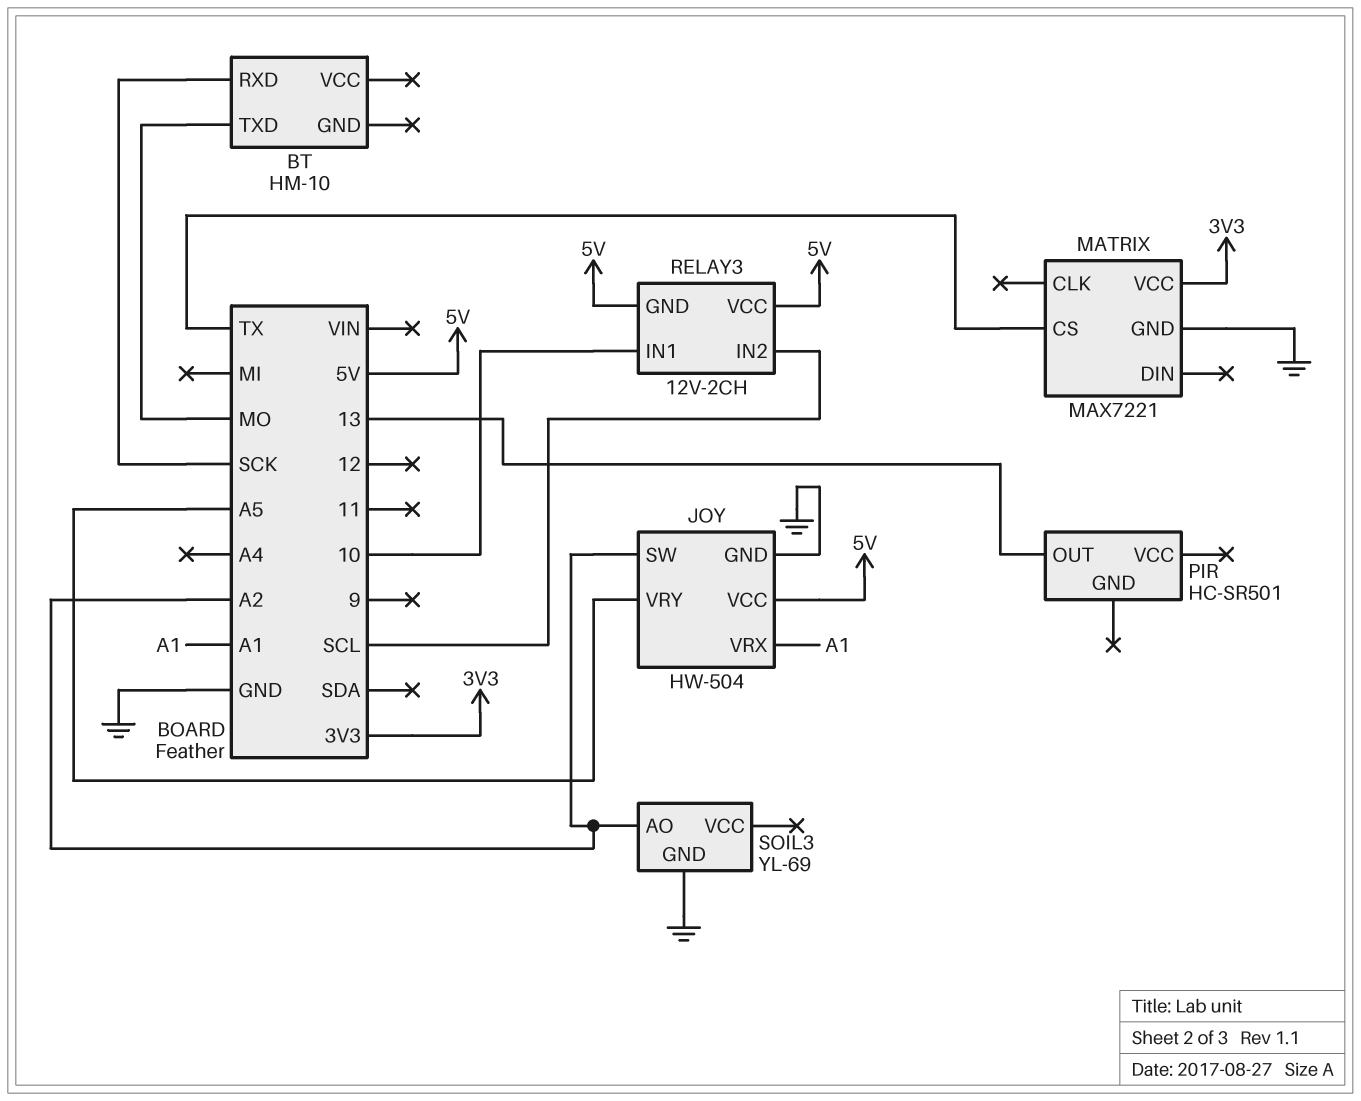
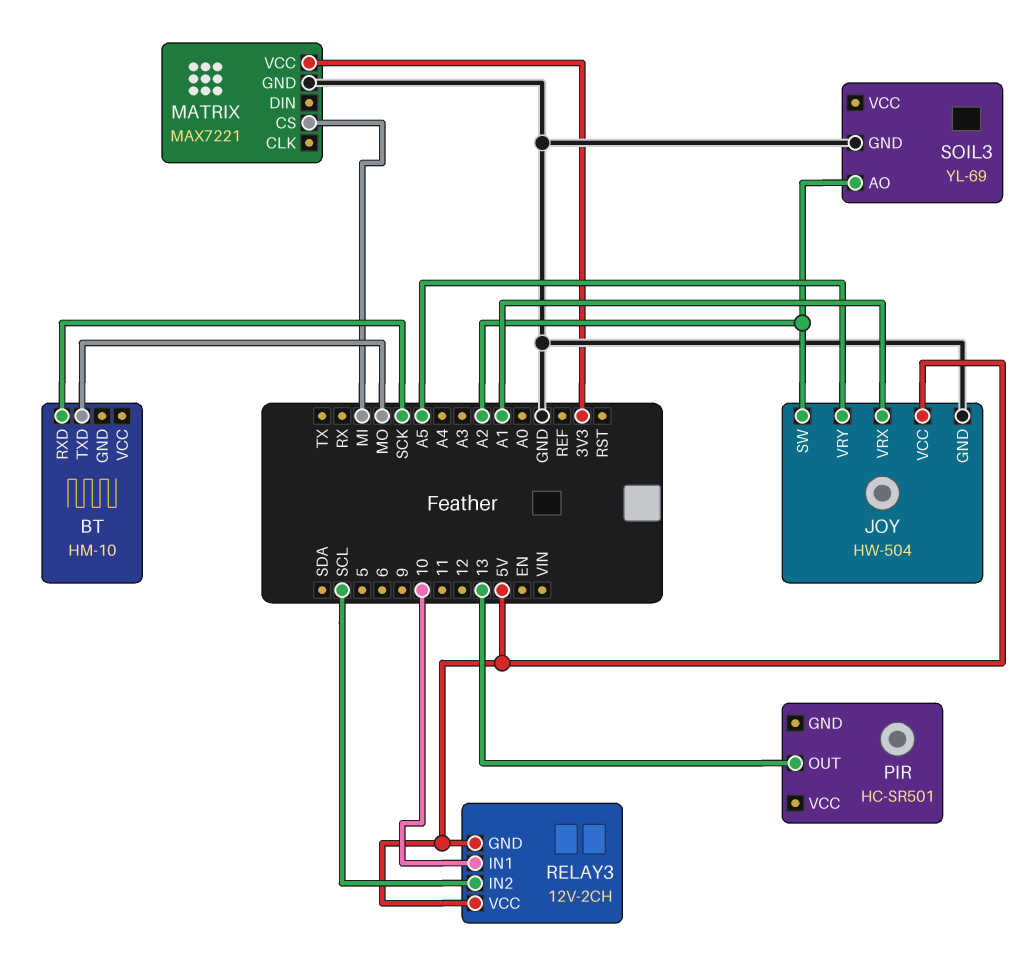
MATRIX pin CS: TX -> MI

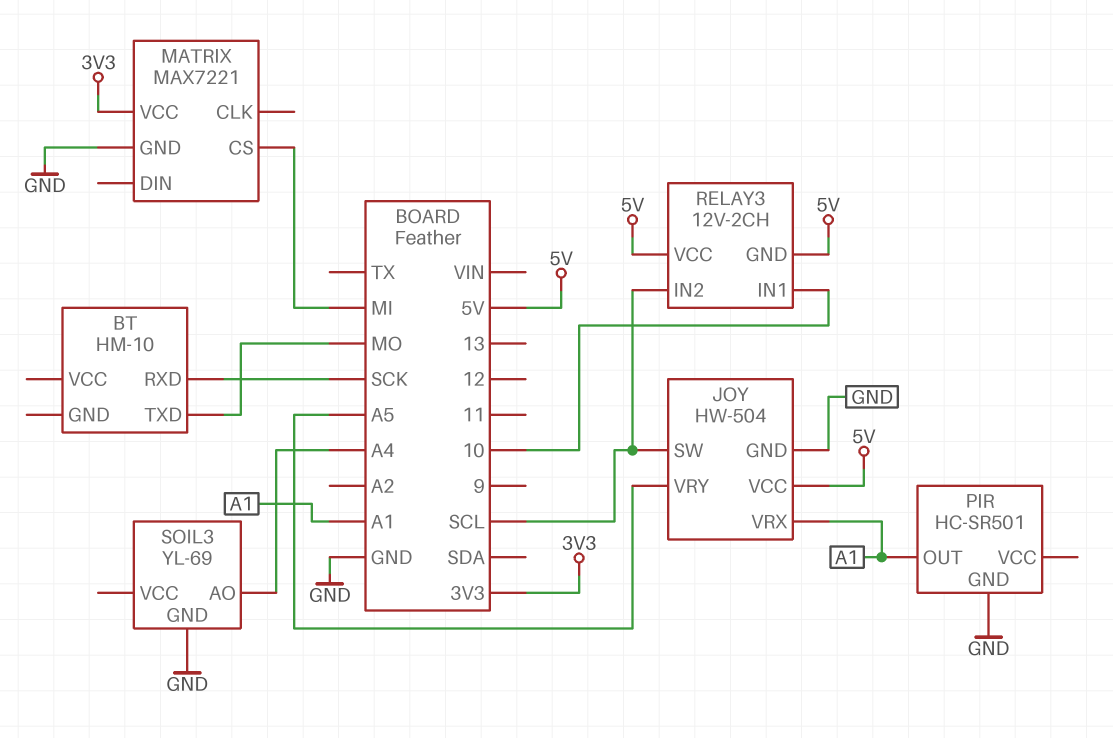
JOY pin SW: A2 -> SCL
PIR pin GND: none -> GND
PIR pin OUT: 13 -> A1
SOIL3 pin AO: A2 -> A4

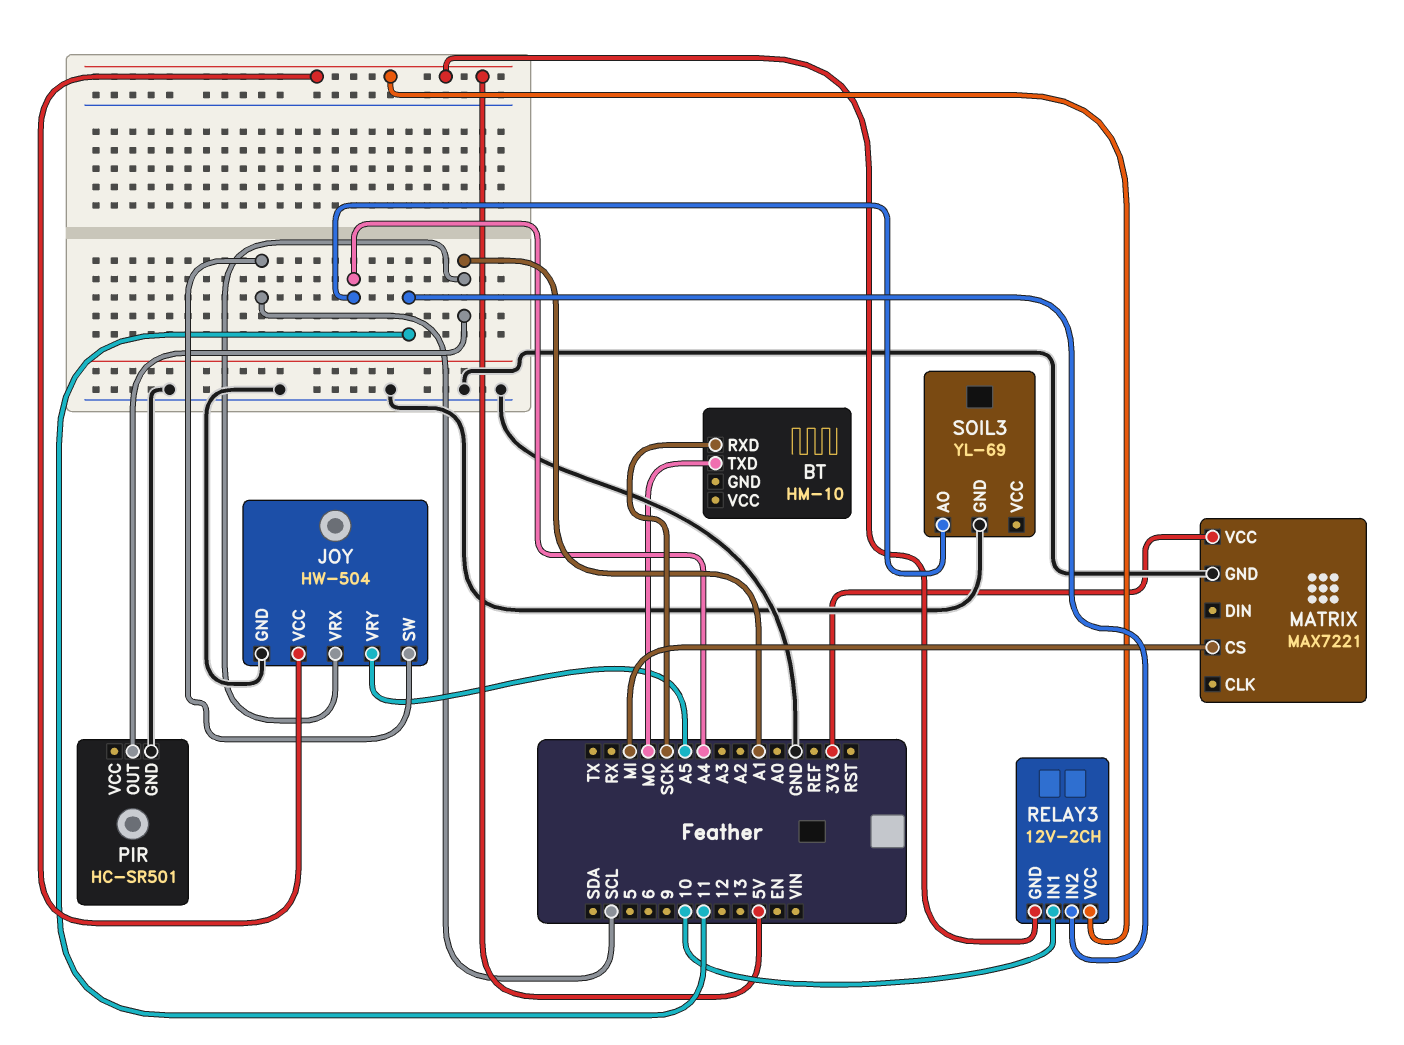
RELAY3 pin IN2: SCL -> 11

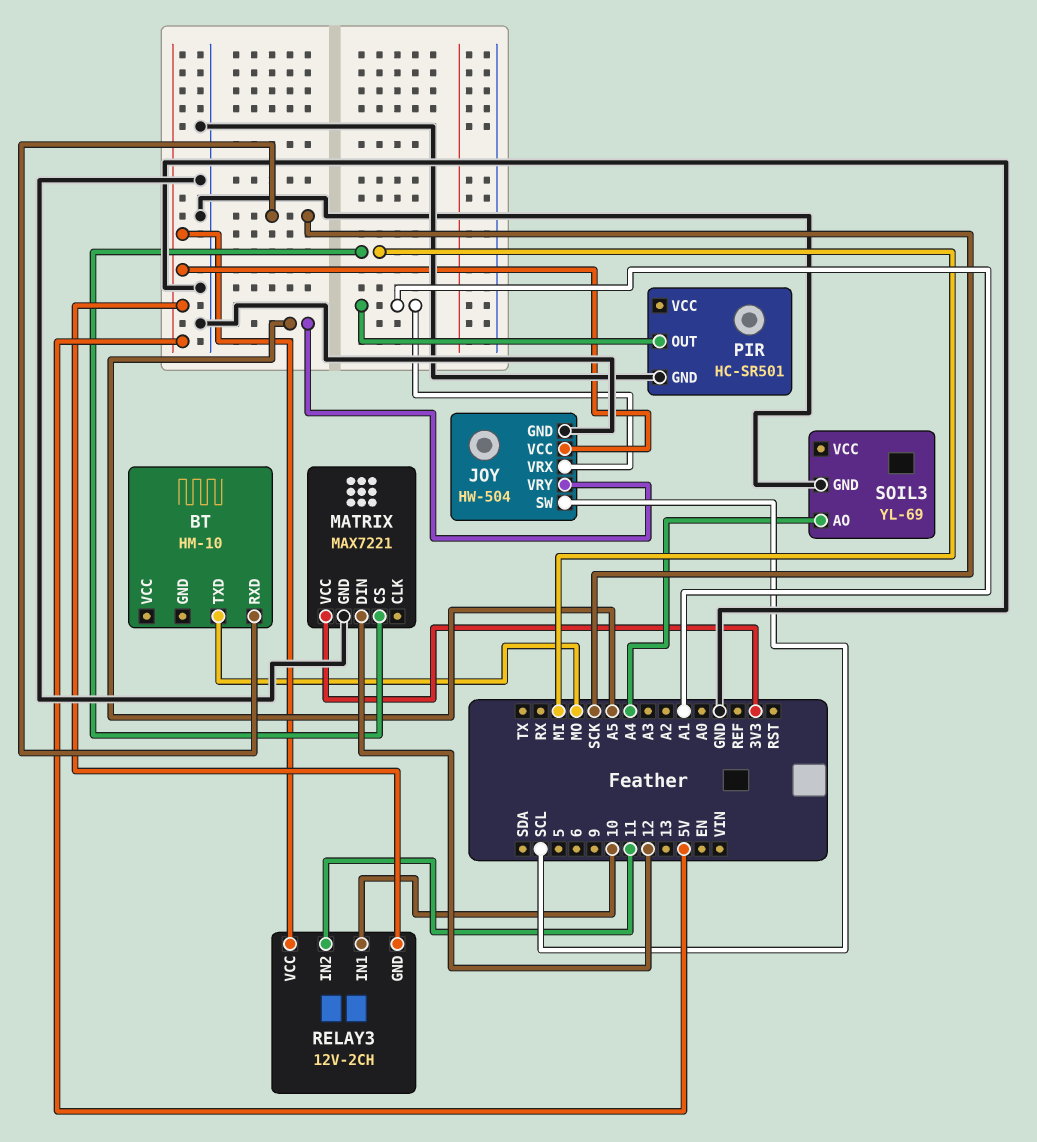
MATRIX pin DIN: none -> 12

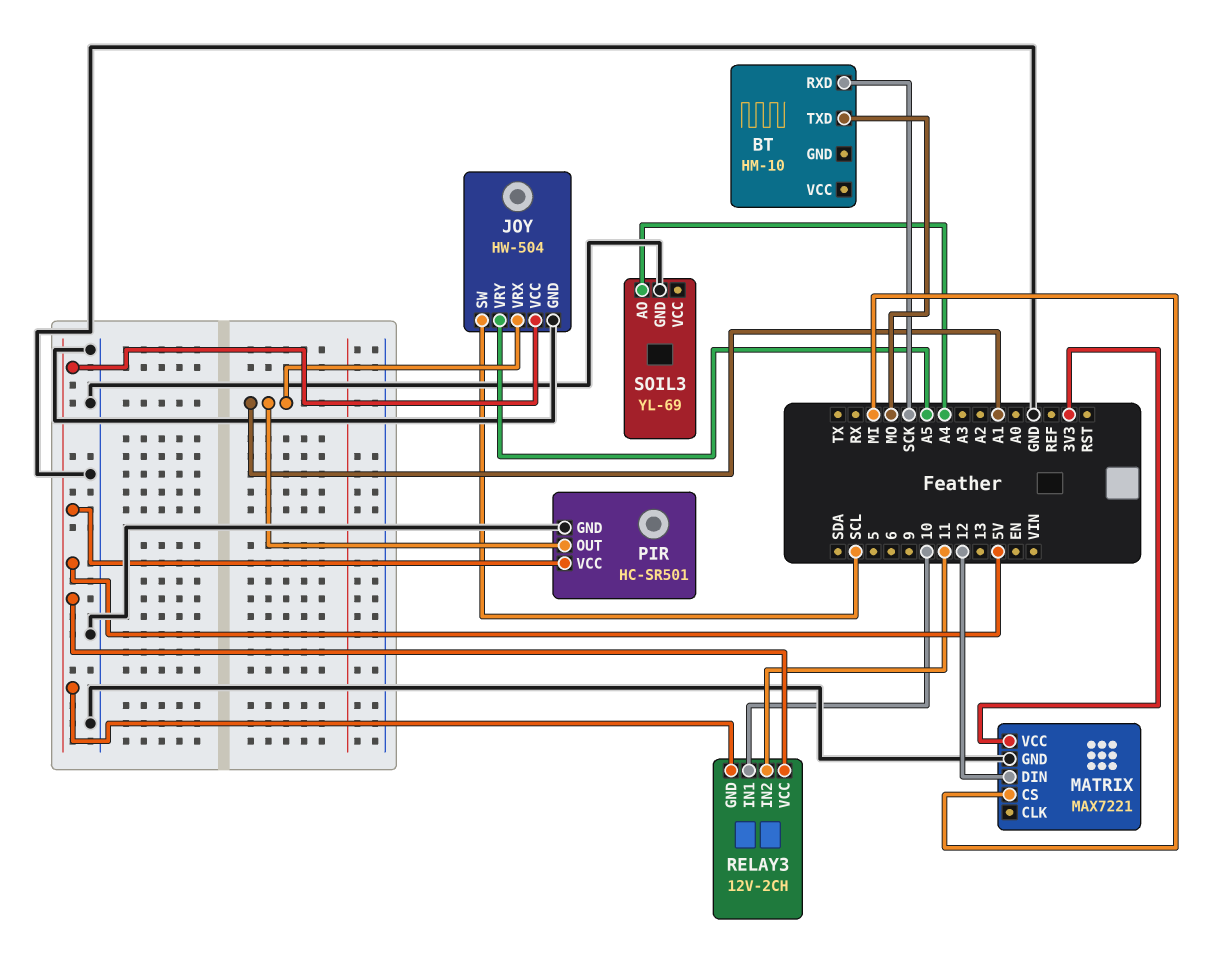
PIR pin VCC: none -> 5V

